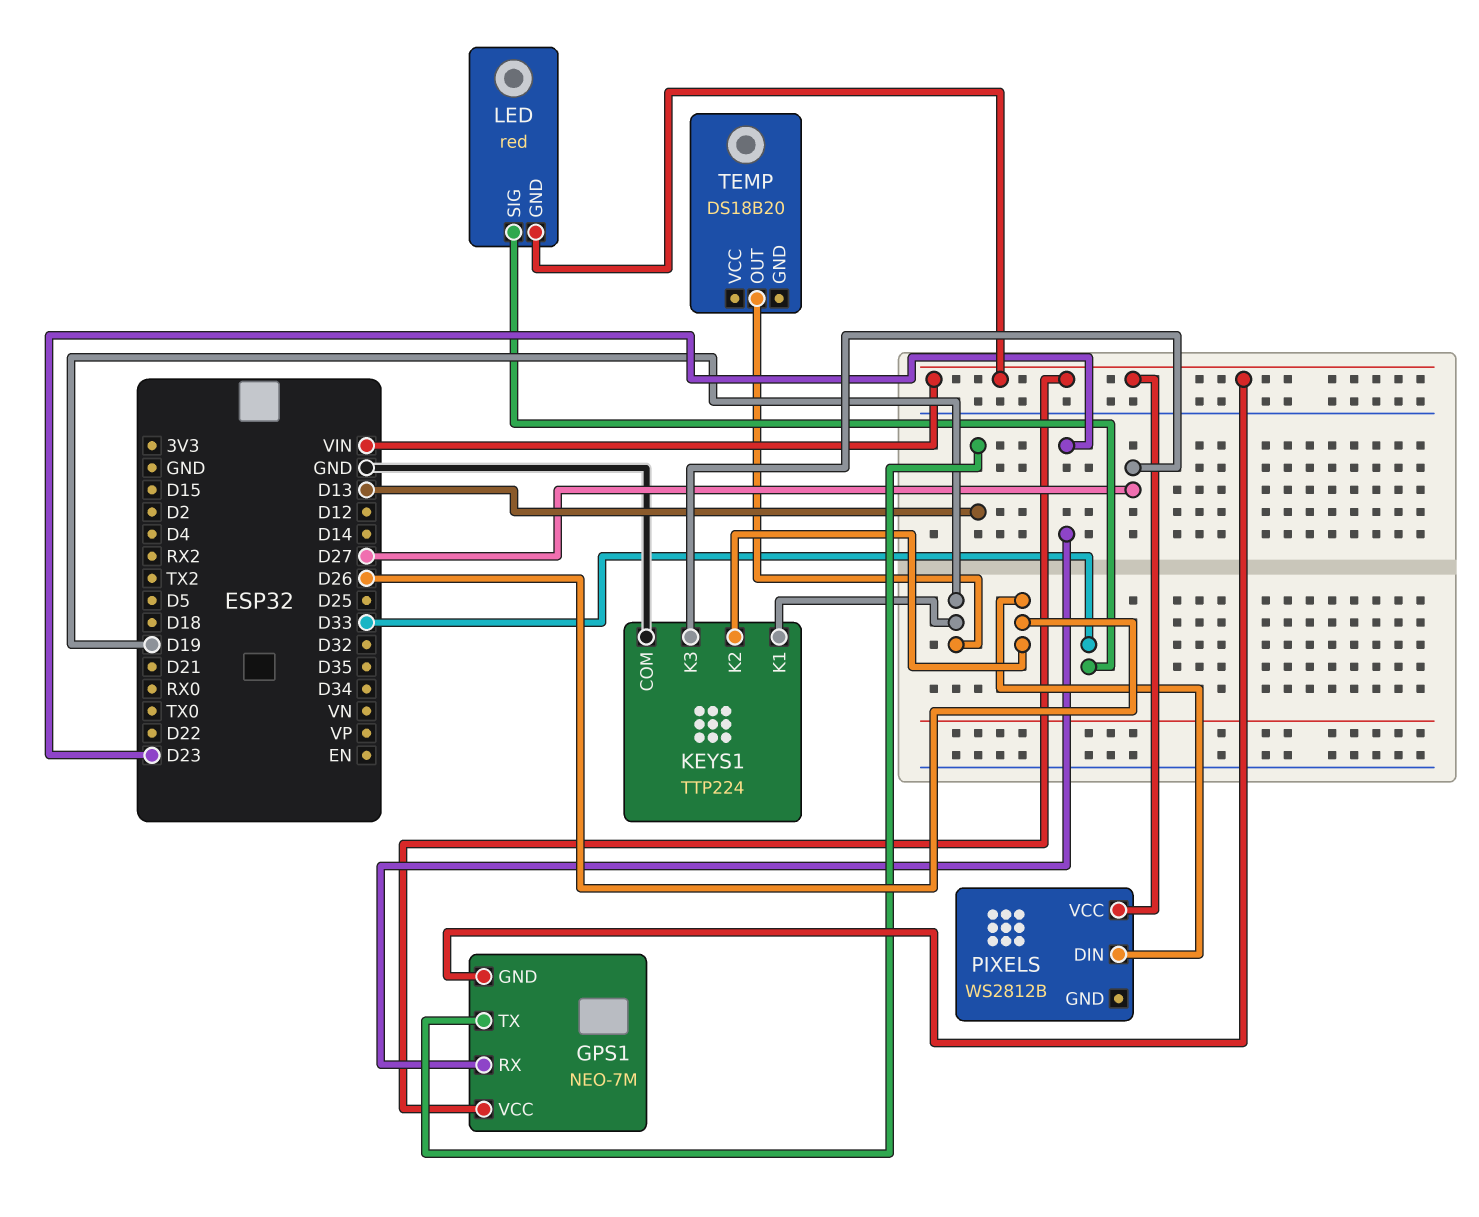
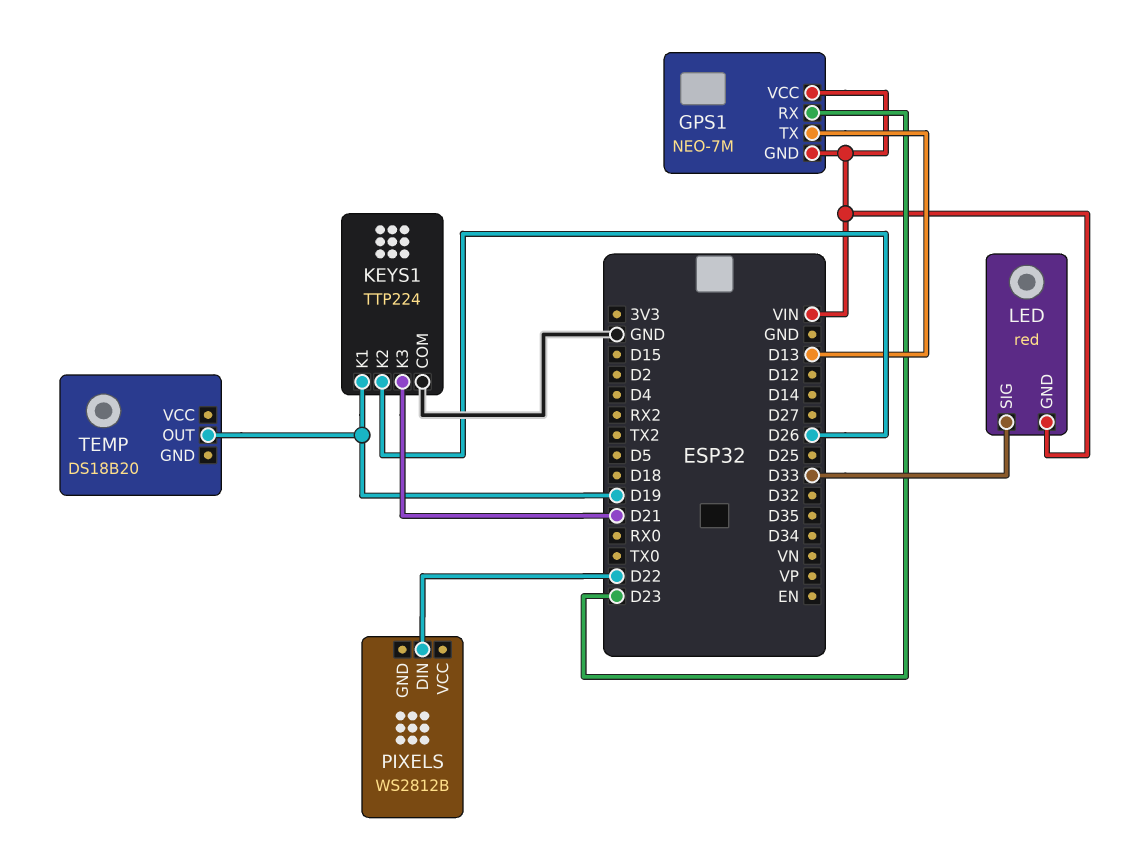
KEYS1 pin K3: D27 -> D21
PIXELS pin DIN: D26 -> D22
PIXELS pin VCC: VIN -> none

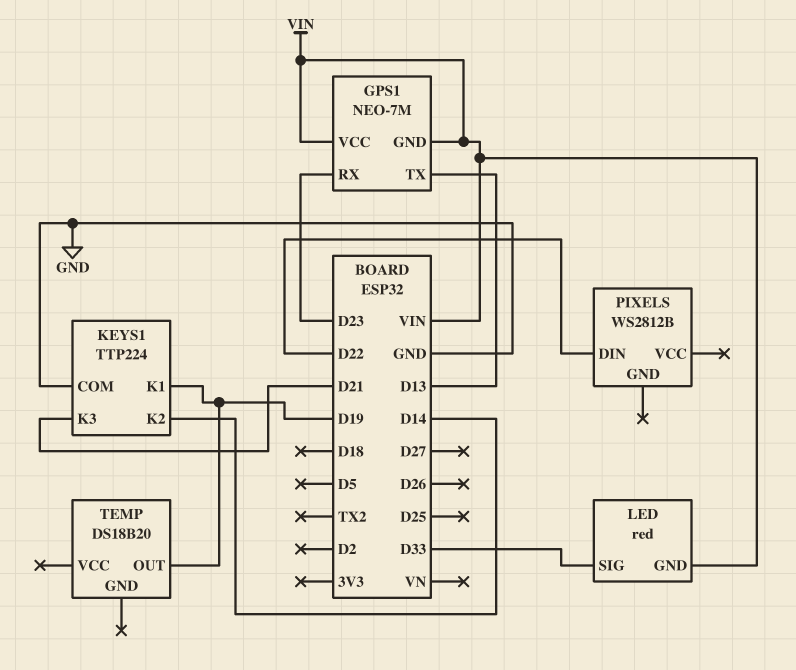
KEYS1 pin K2: D26 -> D14

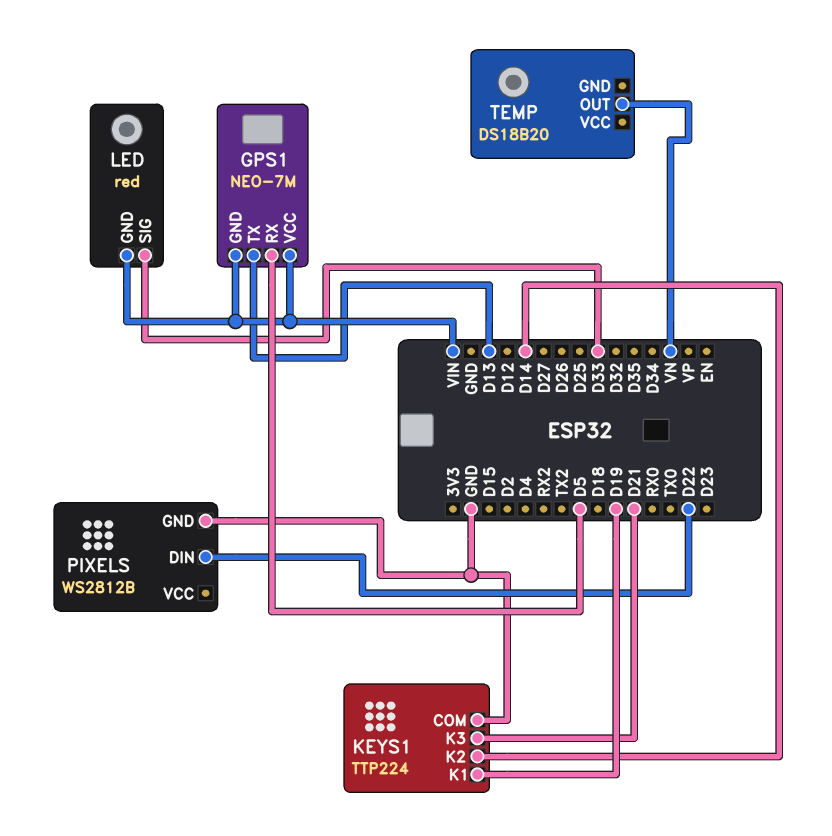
GPS1 pin RX: D23 -> D5
PIXELS pin GND: none -> GND
TEMP pin OUT: D19 -> VN

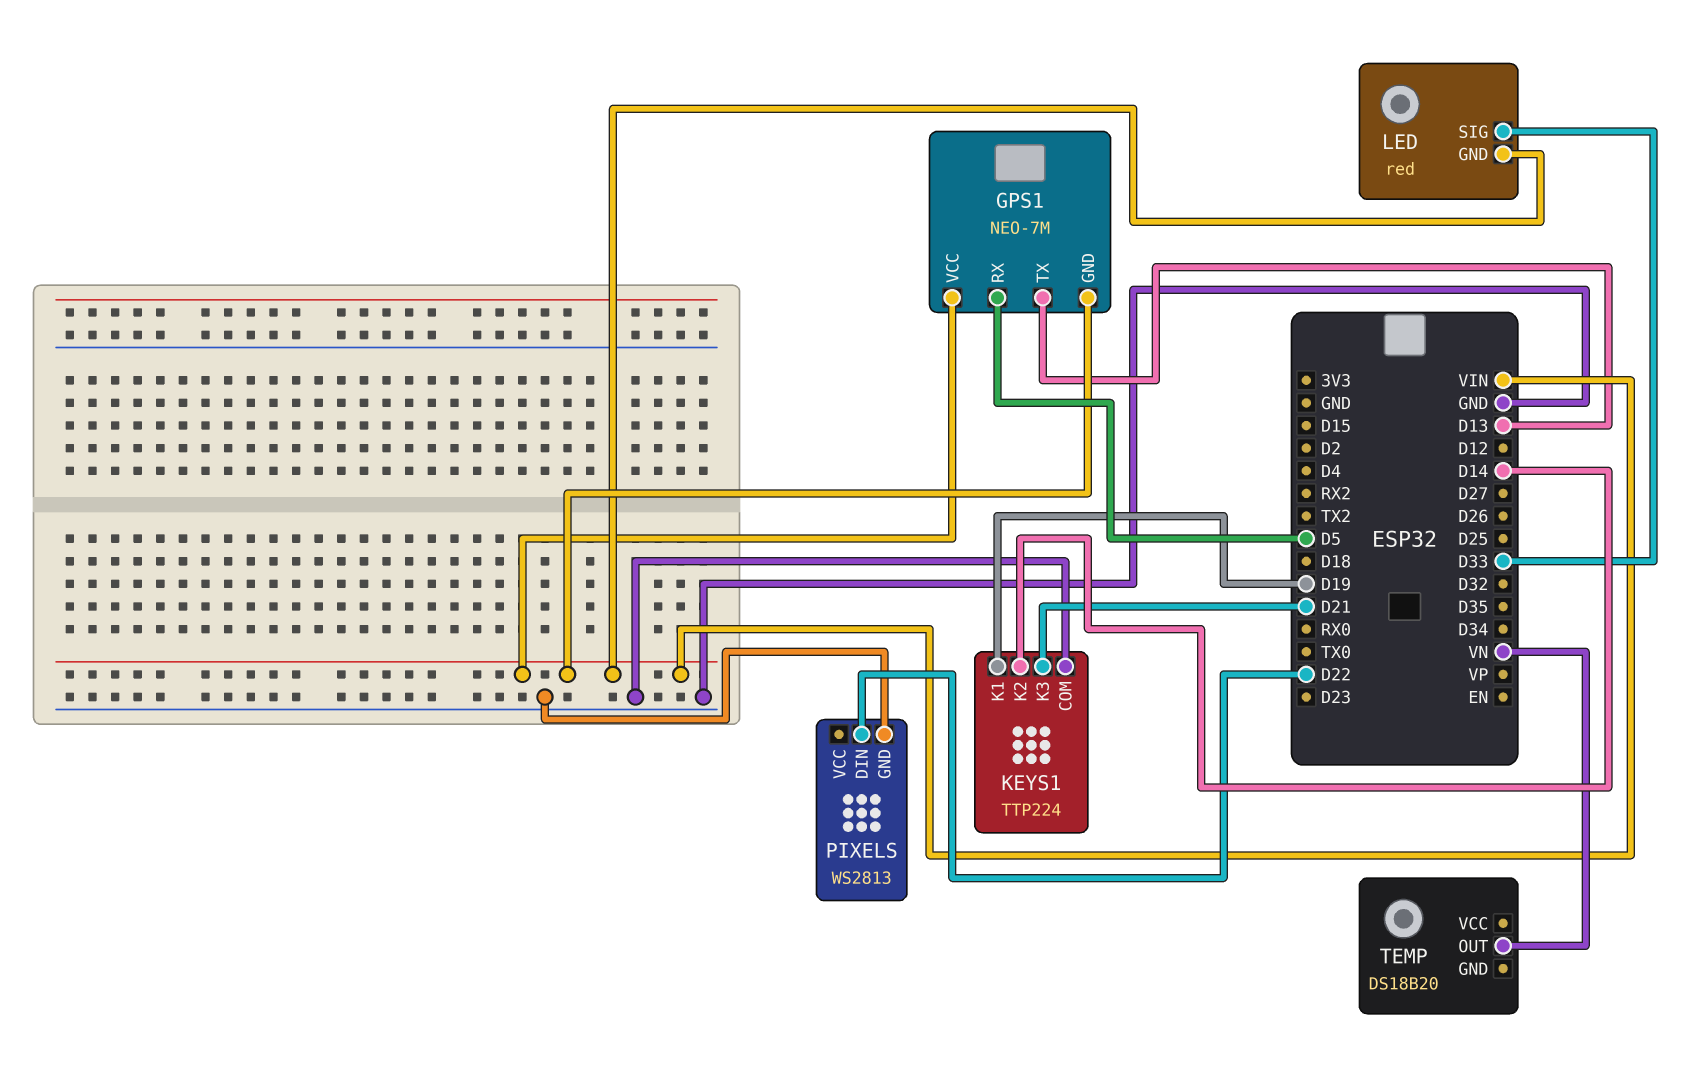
PIXELS: WS2812B -> WS2813

